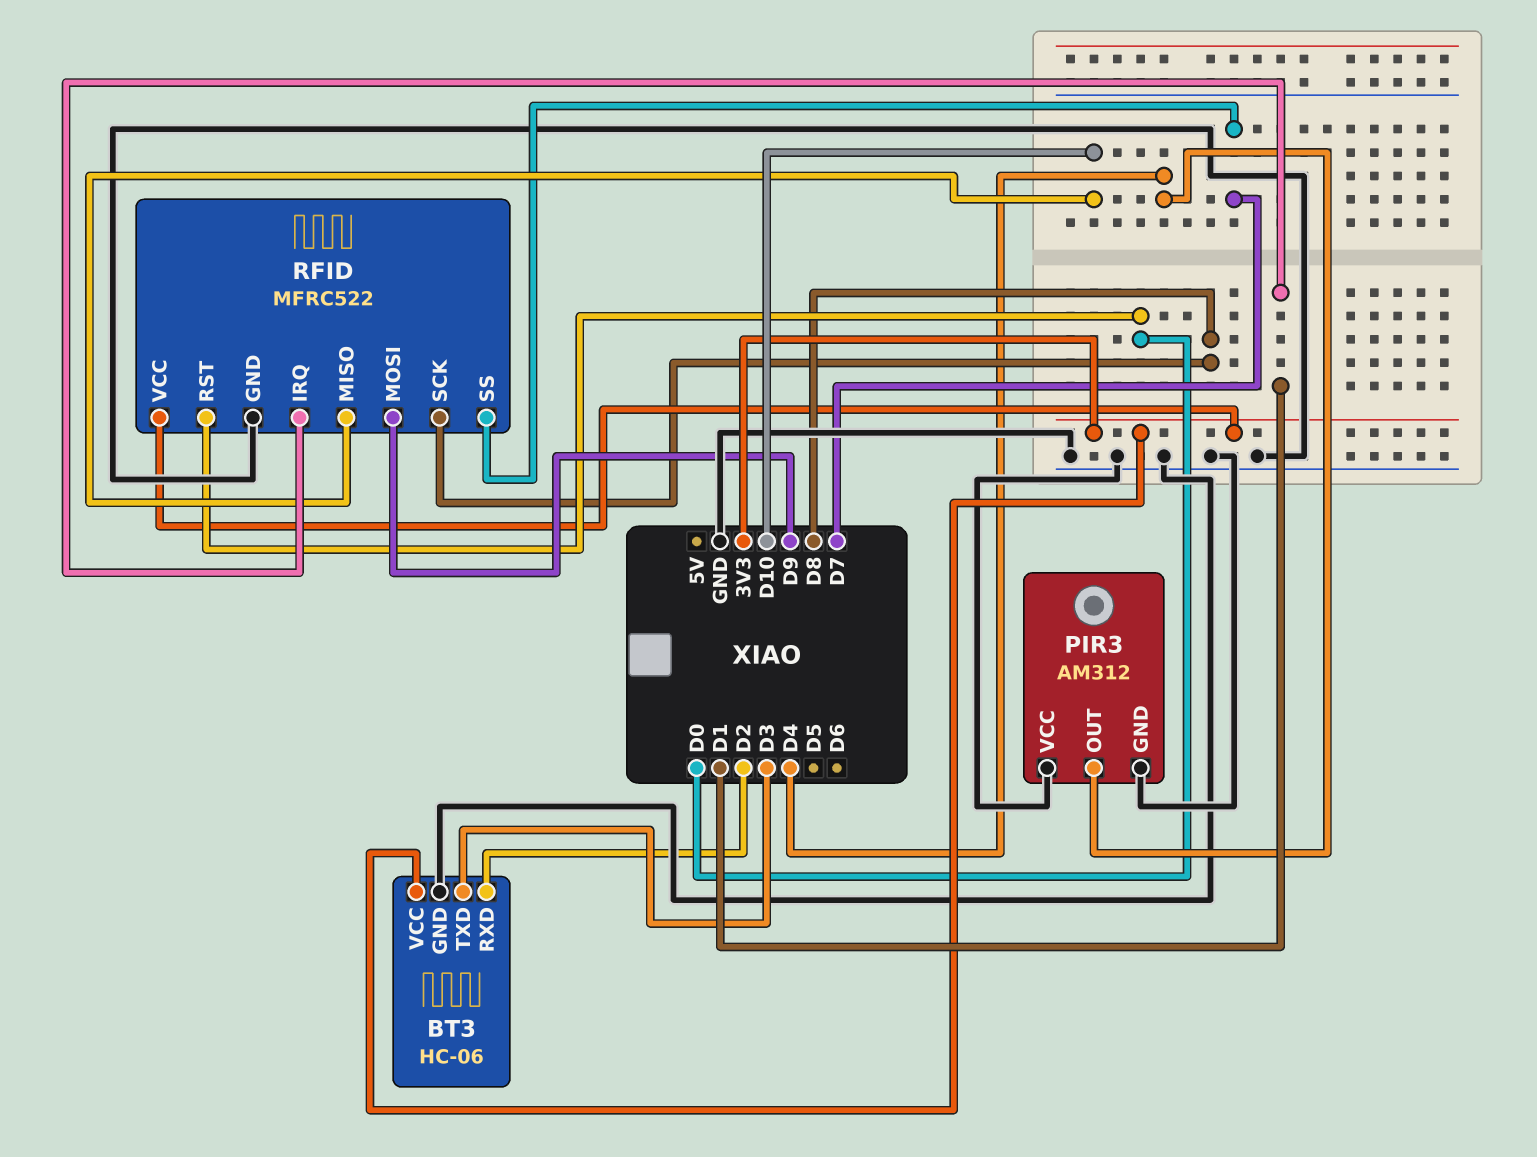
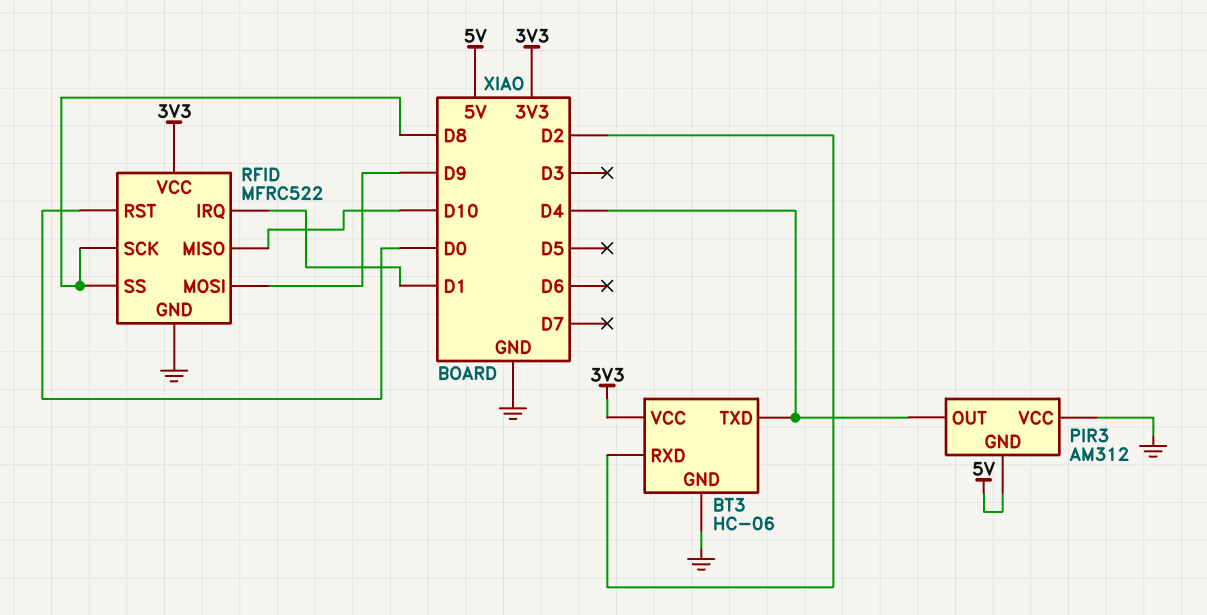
BT3 pin TXD: D3 -> D4
PIR3 pin GND: GND -> 5V
RFID pin SS: D7 -> D8

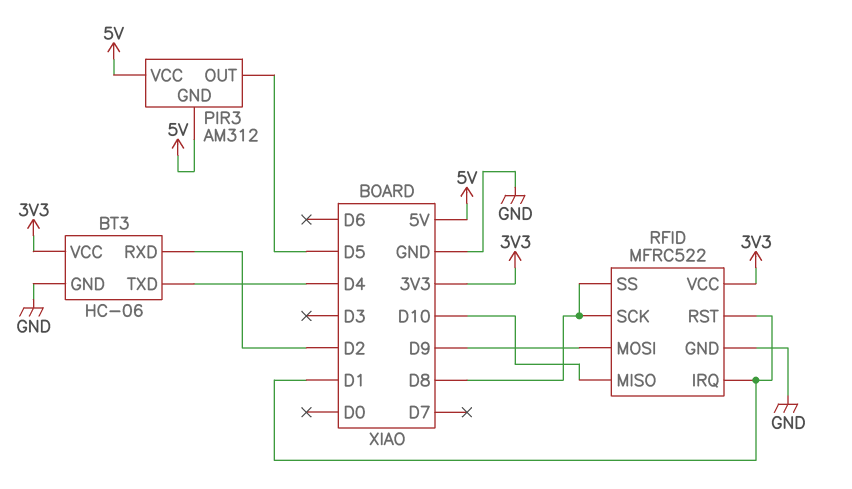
PIR3 pin OUT: D4 -> D5
PIR3 pin VCC: GND -> 5V
RFID pin RST: D0 -> D1

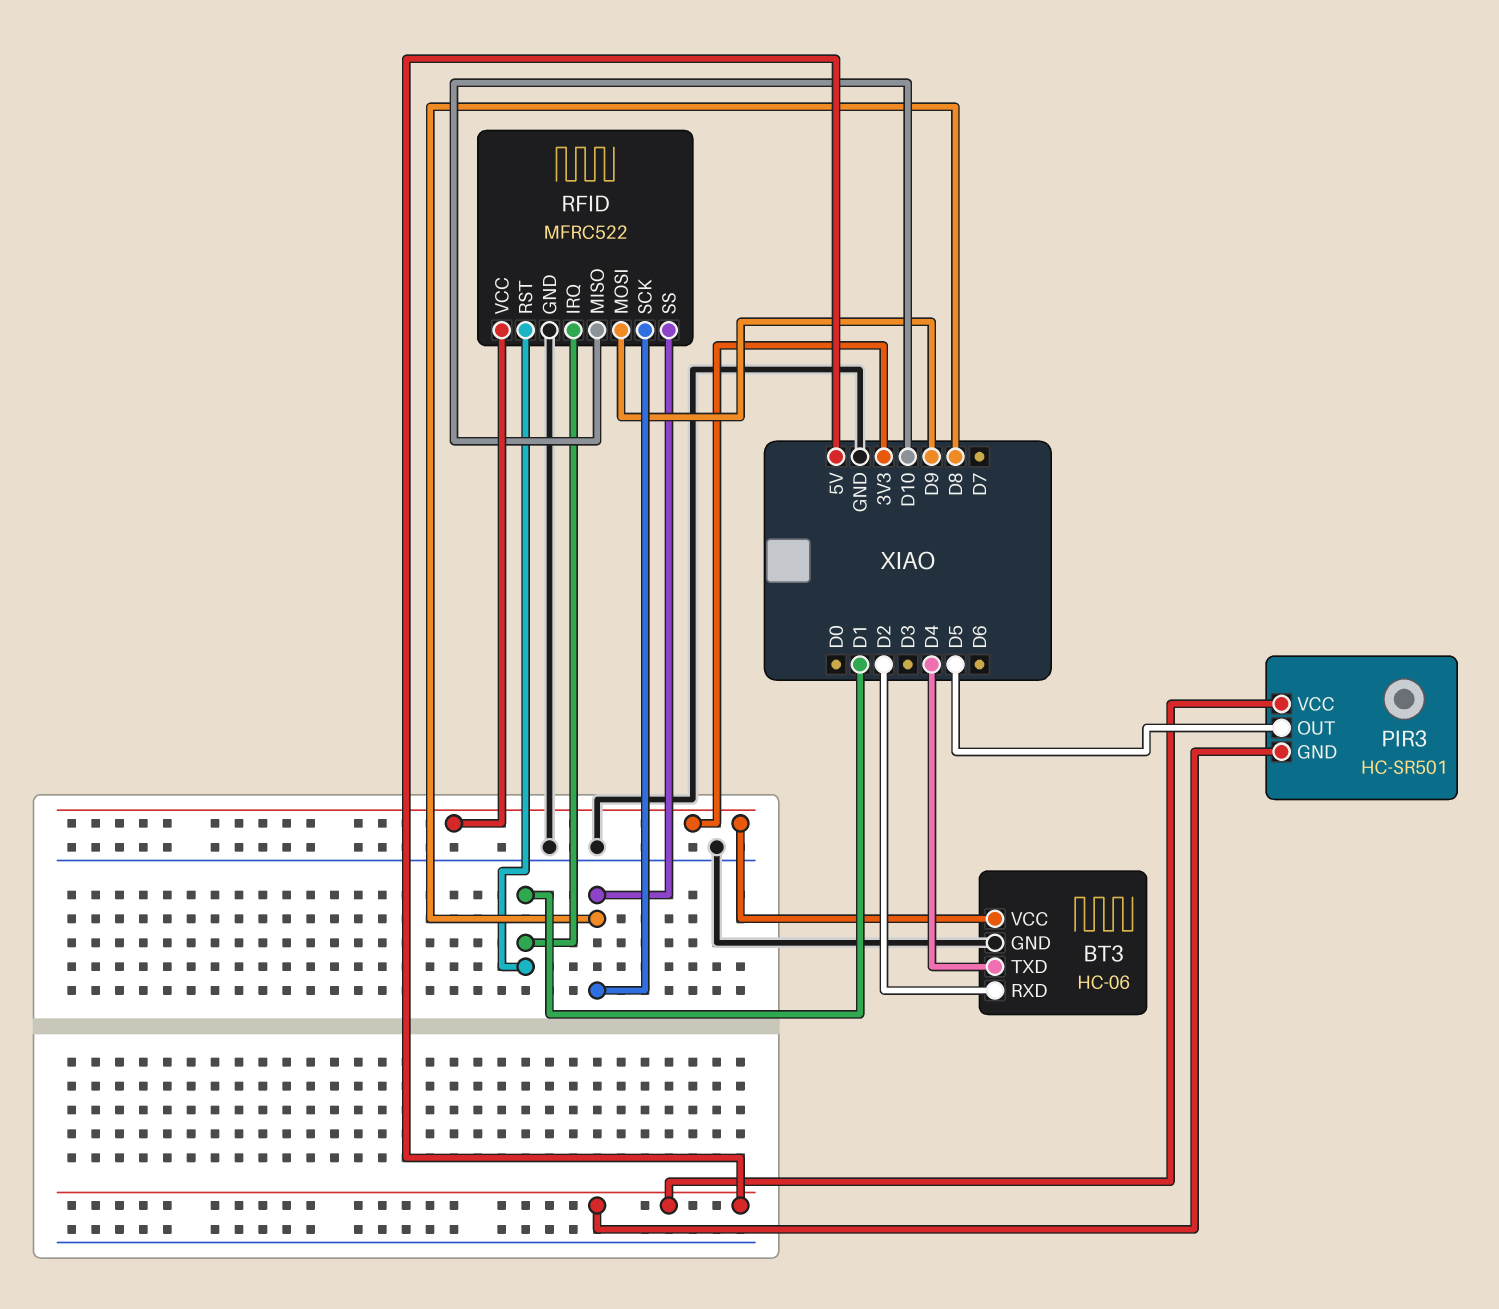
PIR3: AM312 -> HC-SR501

